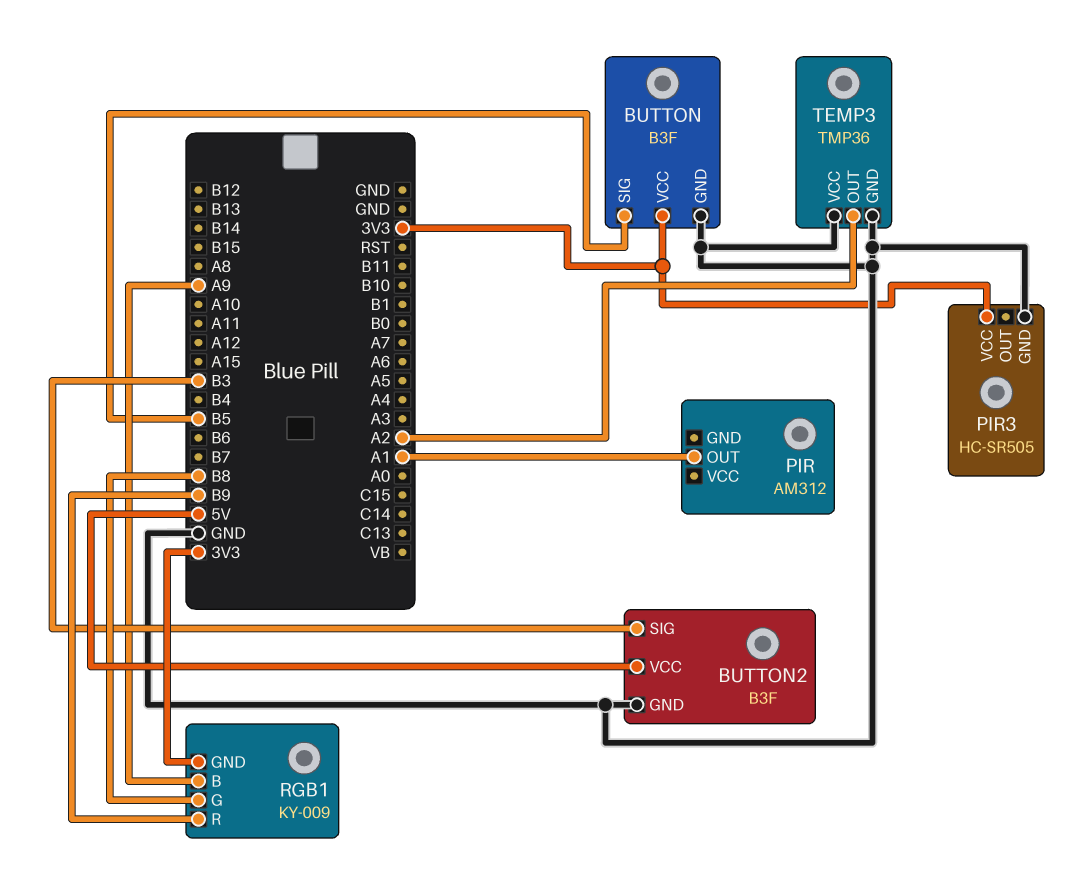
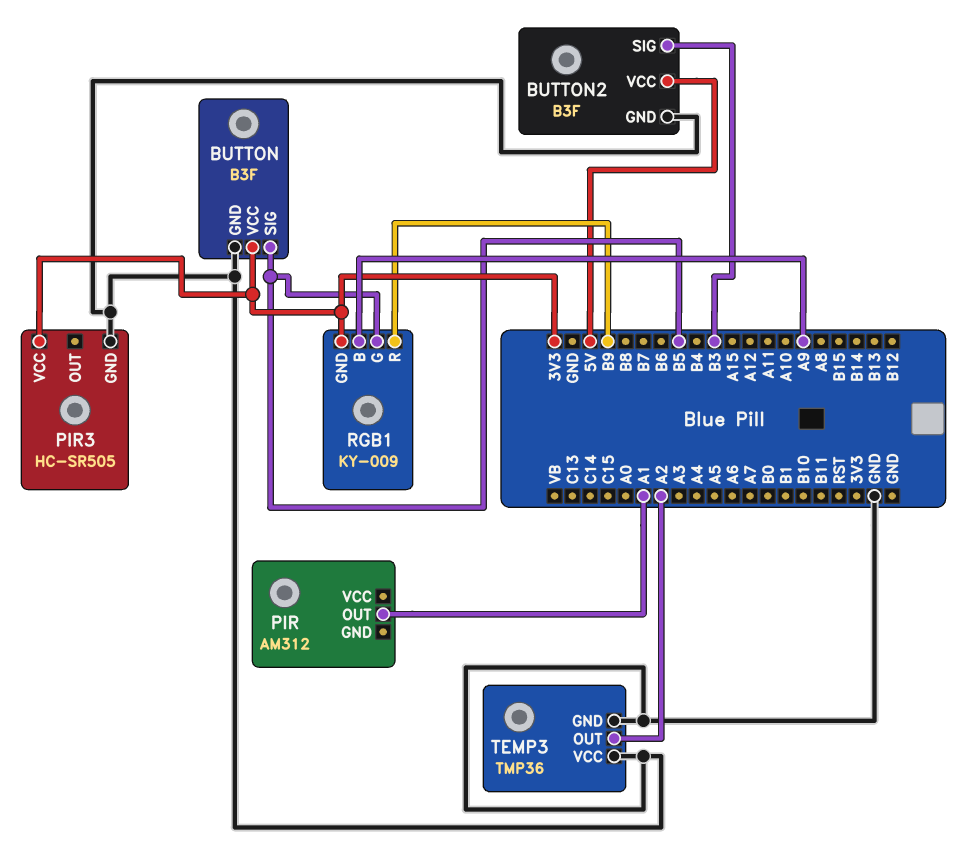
RGB1 pin G: B8 -> B5

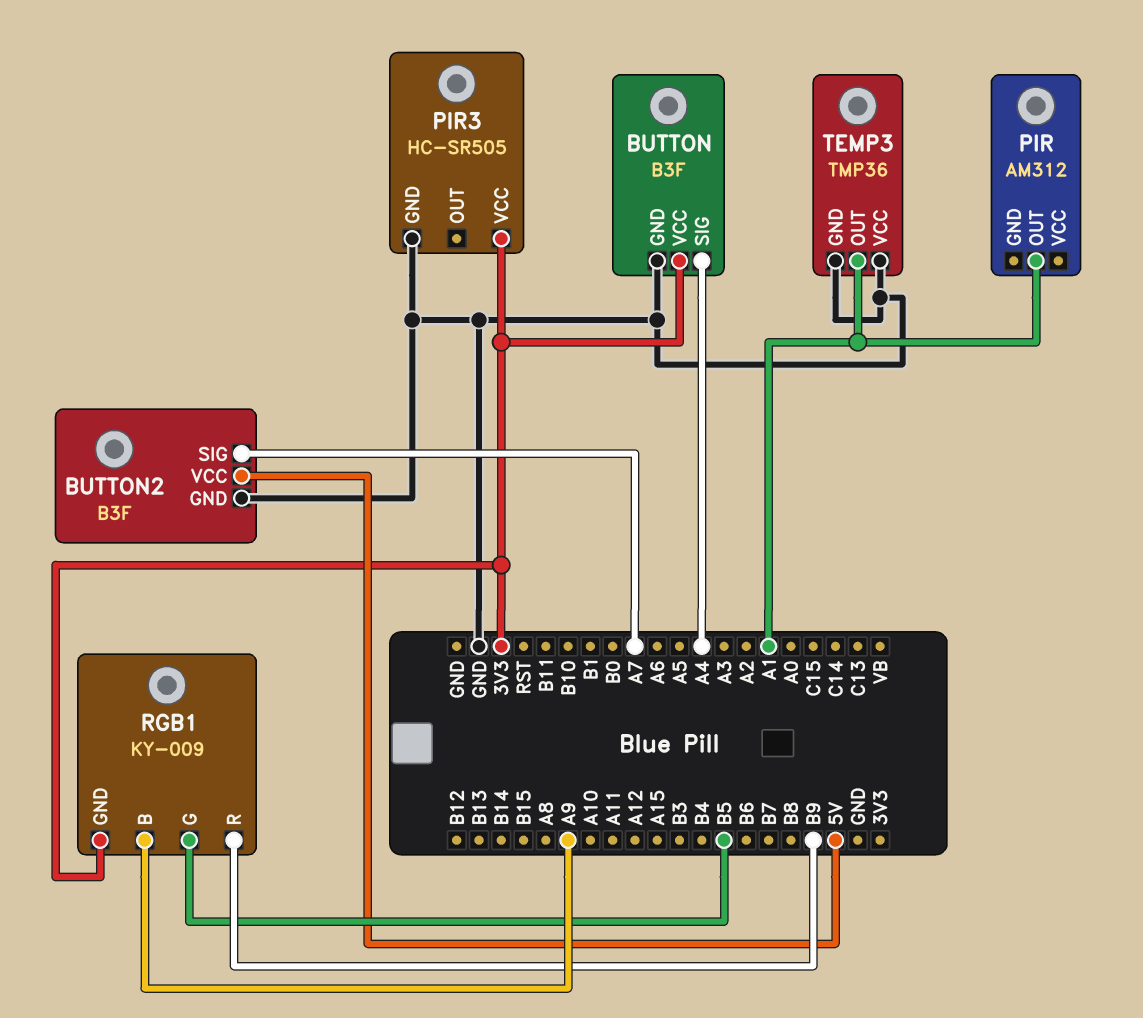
BUTTON pin SIG: B5 -> A4
BUTTON2 pin SIG: B3 -> A7
TEMP3 pin OUT: A2 -> A1

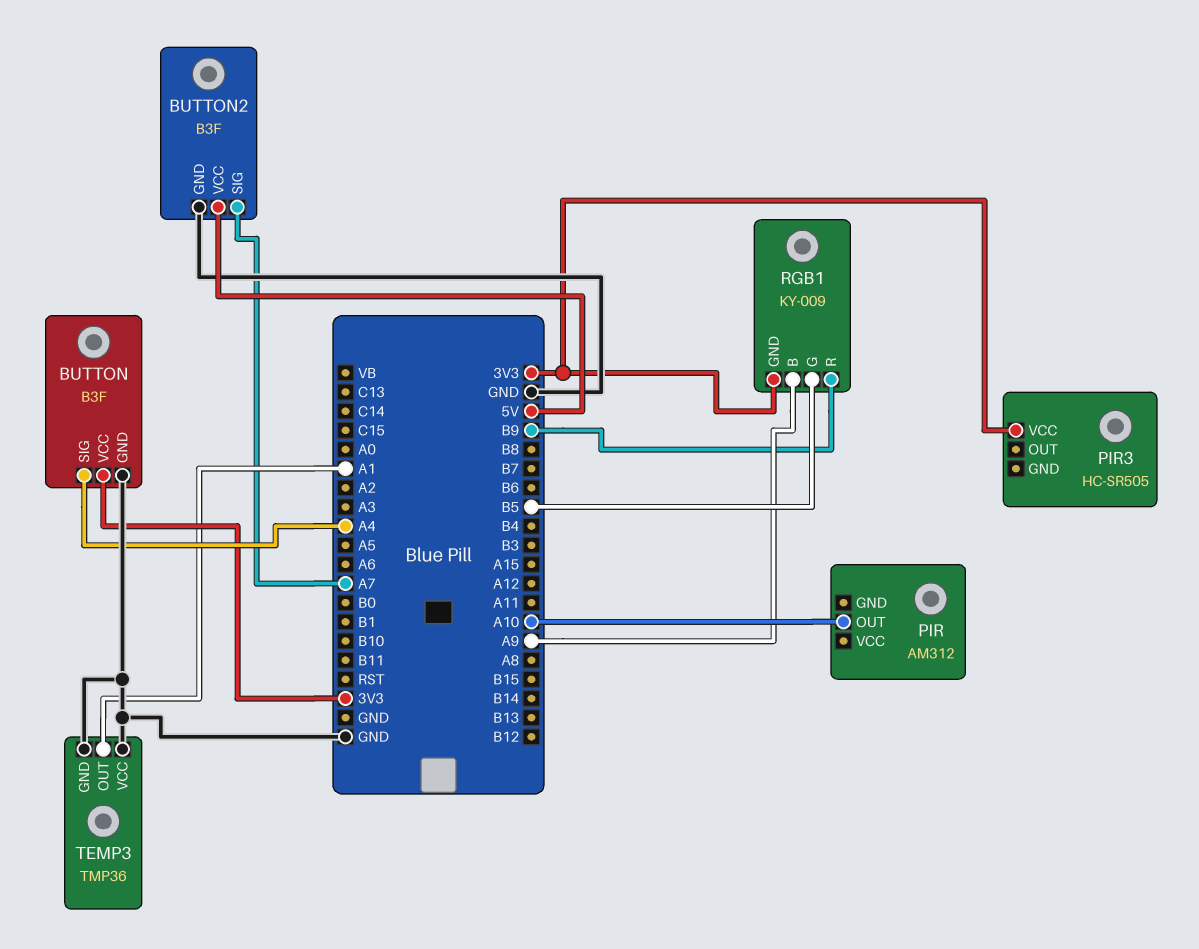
PIR pin OUT: A1 -> A10
PIR3 pin GND: GND -> none

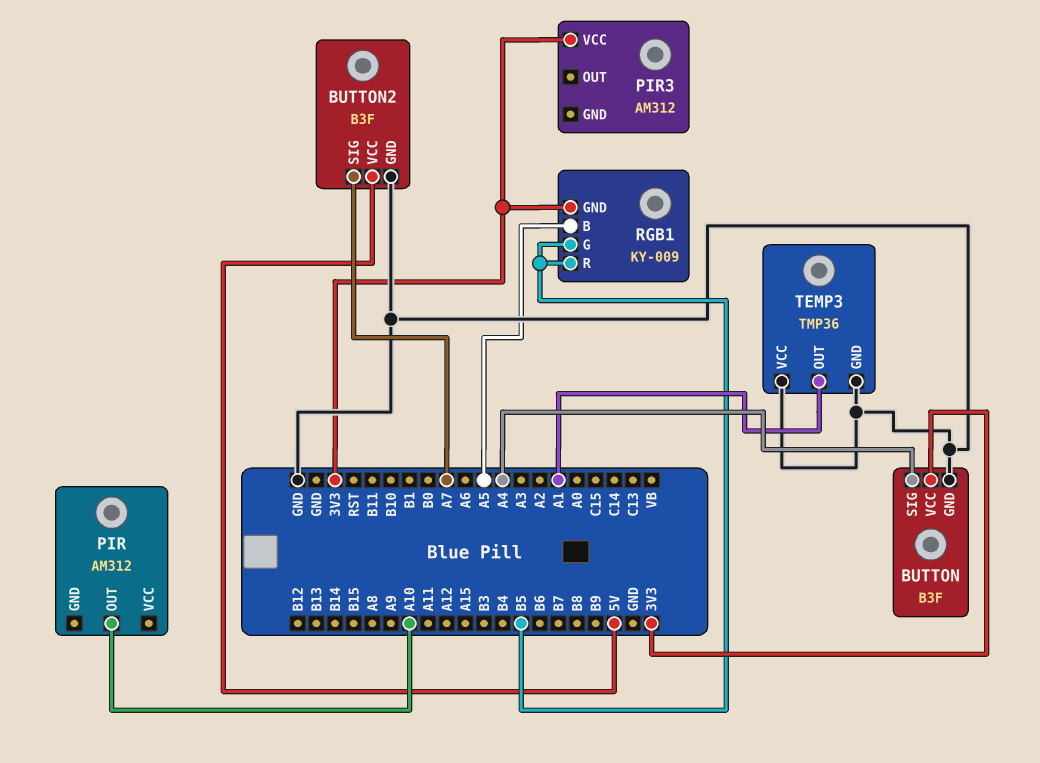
PIR3: HC-SR505 -> AM312
RGB1 pin B: A9 -> A5
RGB1 pin R: B9 -> B5

